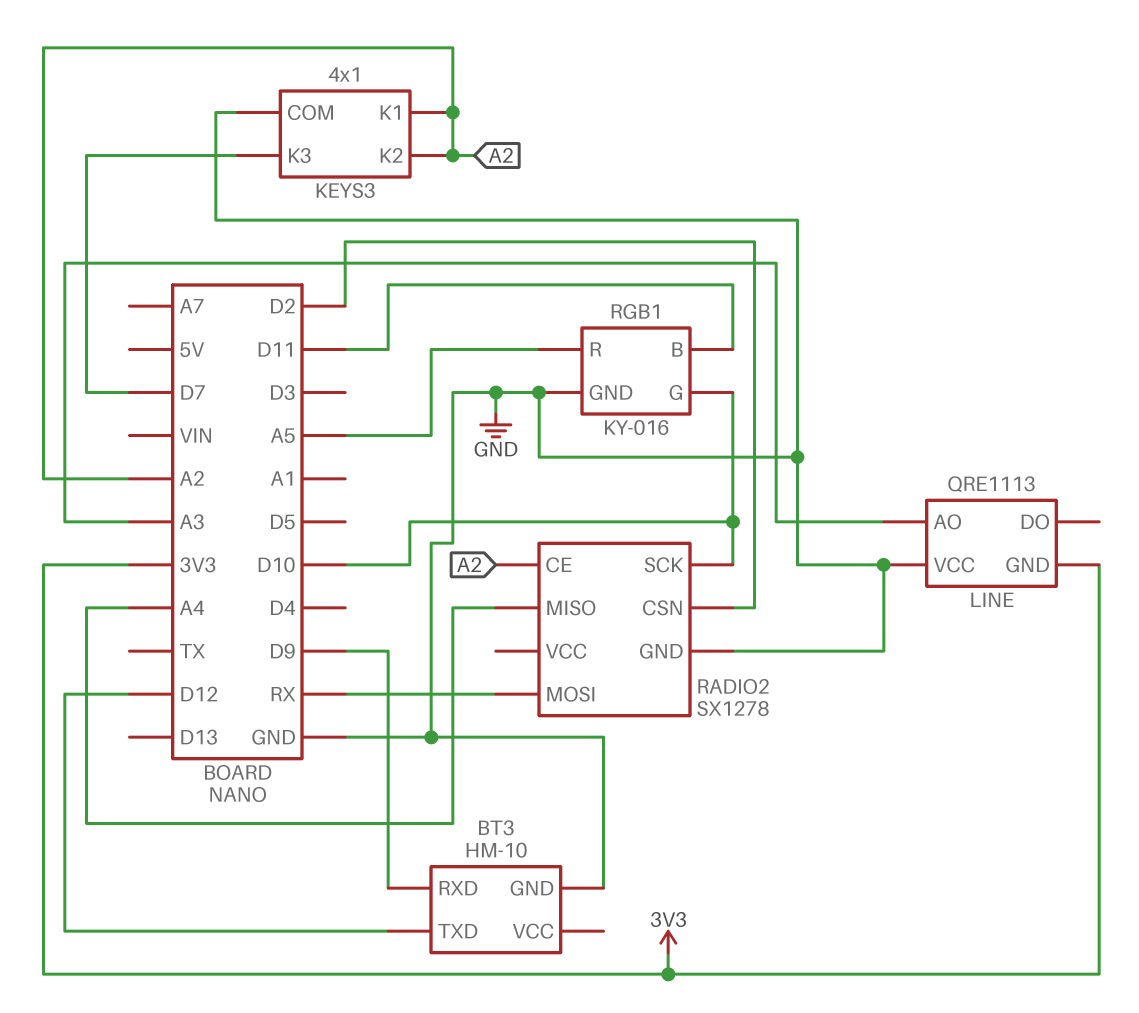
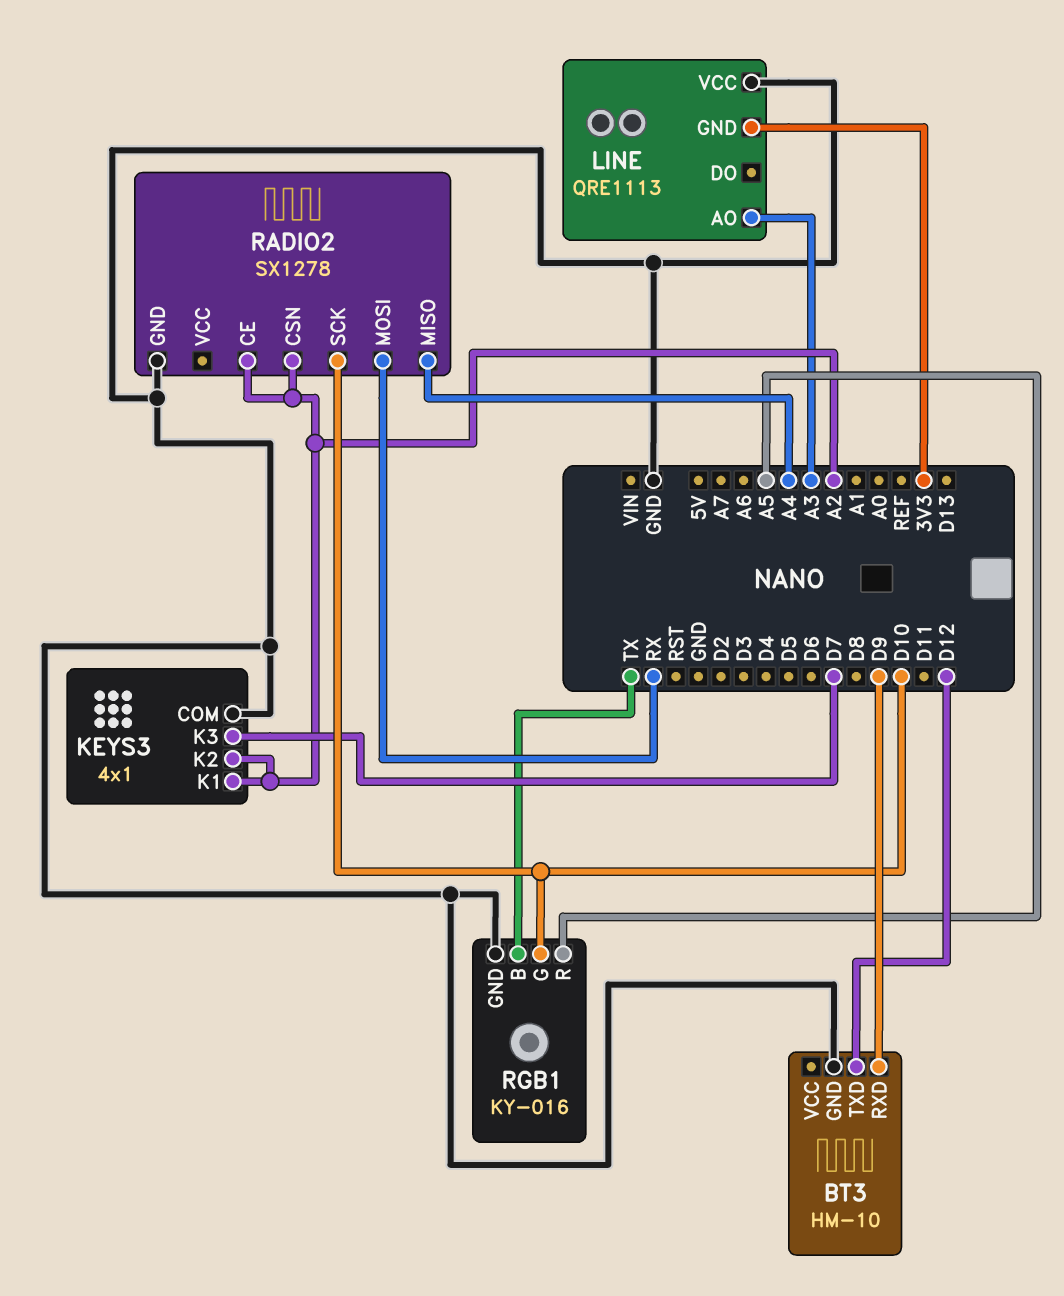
RADIO2 pin CSN: D2 -> A2
RGB1 pin B: D11 -> TX

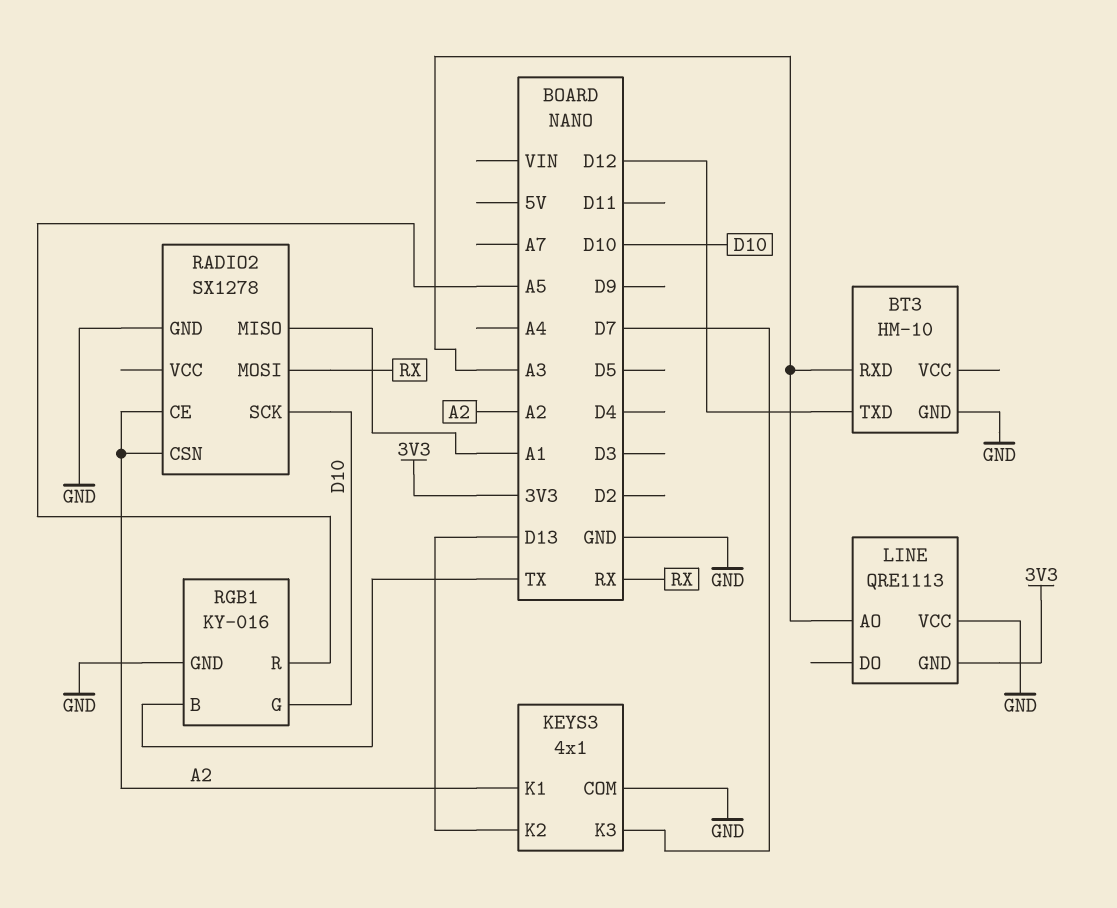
BT3 pin RXD: D9 -> A3
KEYS3 pin K2: A2 -> D13
RADIO2 pin MISO: A4 -> A1

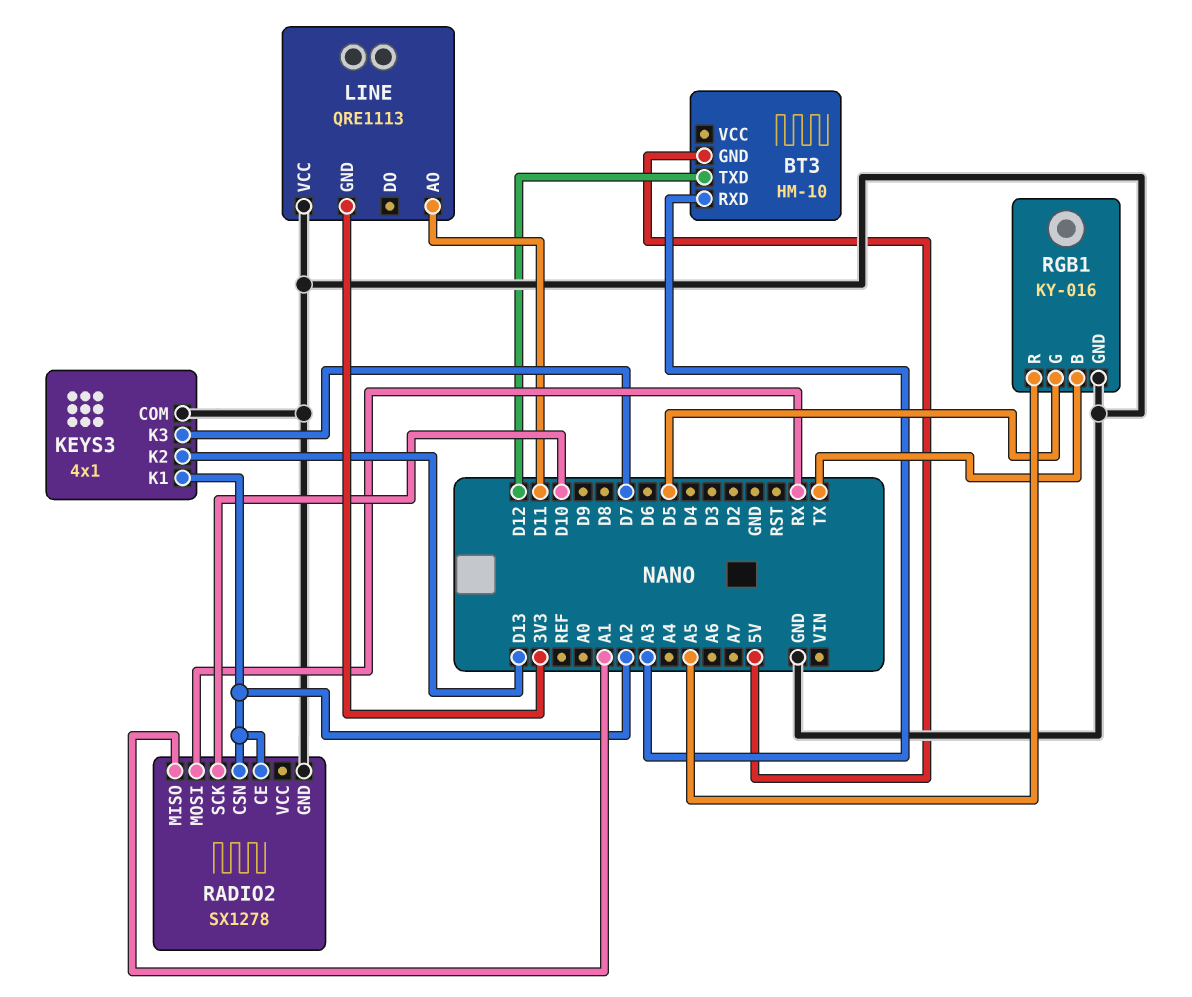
BT3 pin GND: GND -> 5V
LINE pin AO: A3 -> D11
RGB1 pin G: D10 -> D5

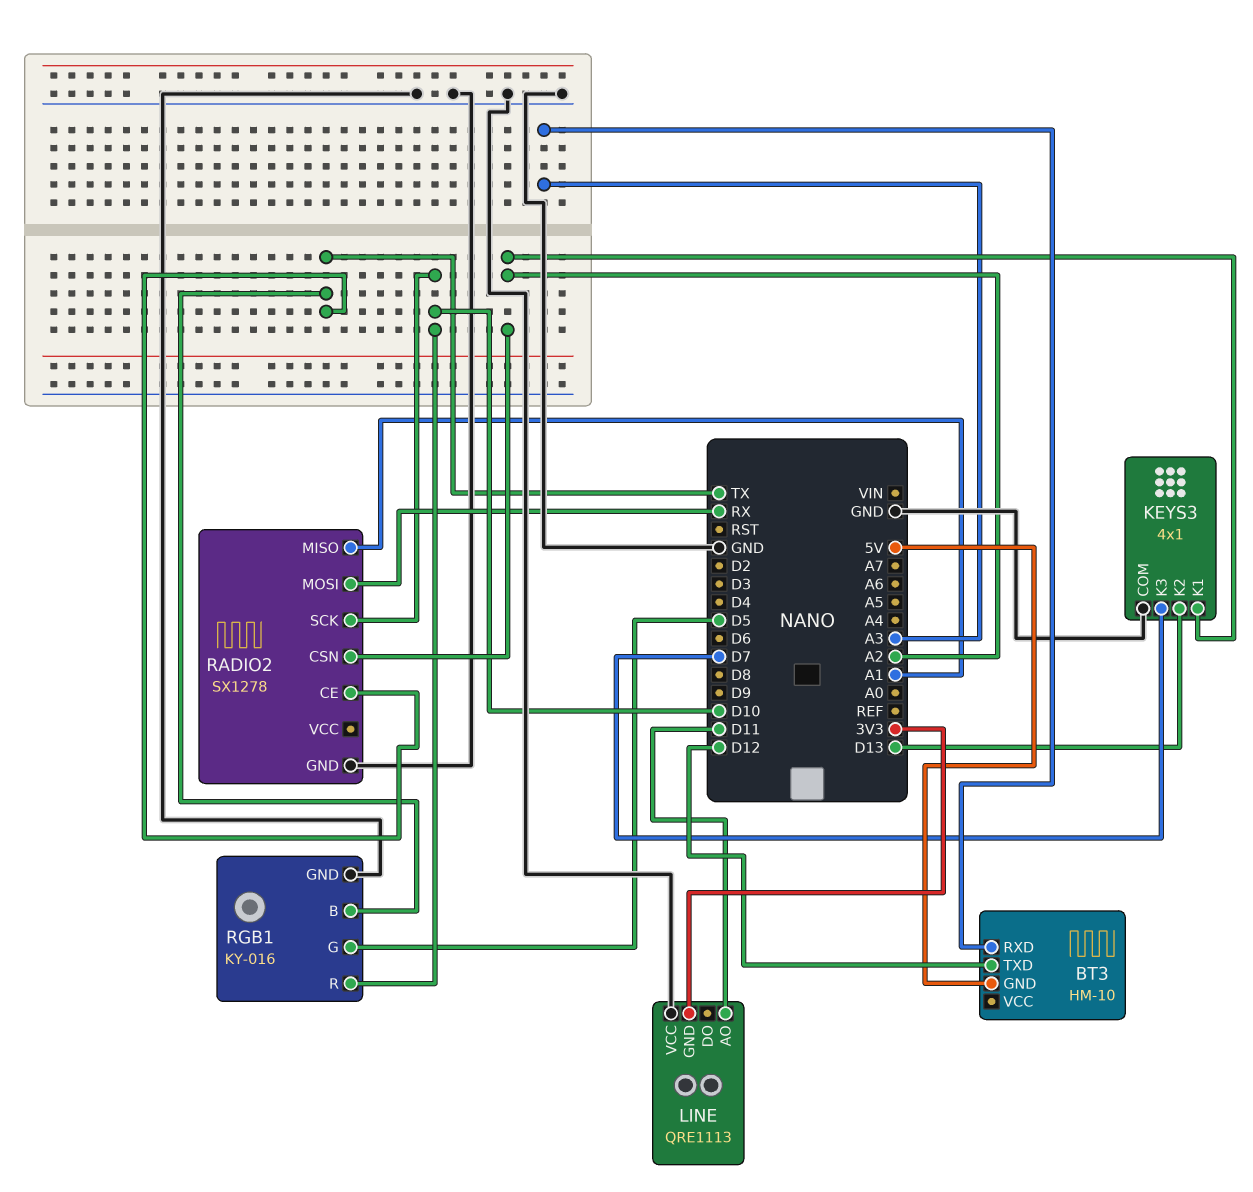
RADIO2 pin CE: A2 -> TX
RGB1 pin R: A5 -> D10

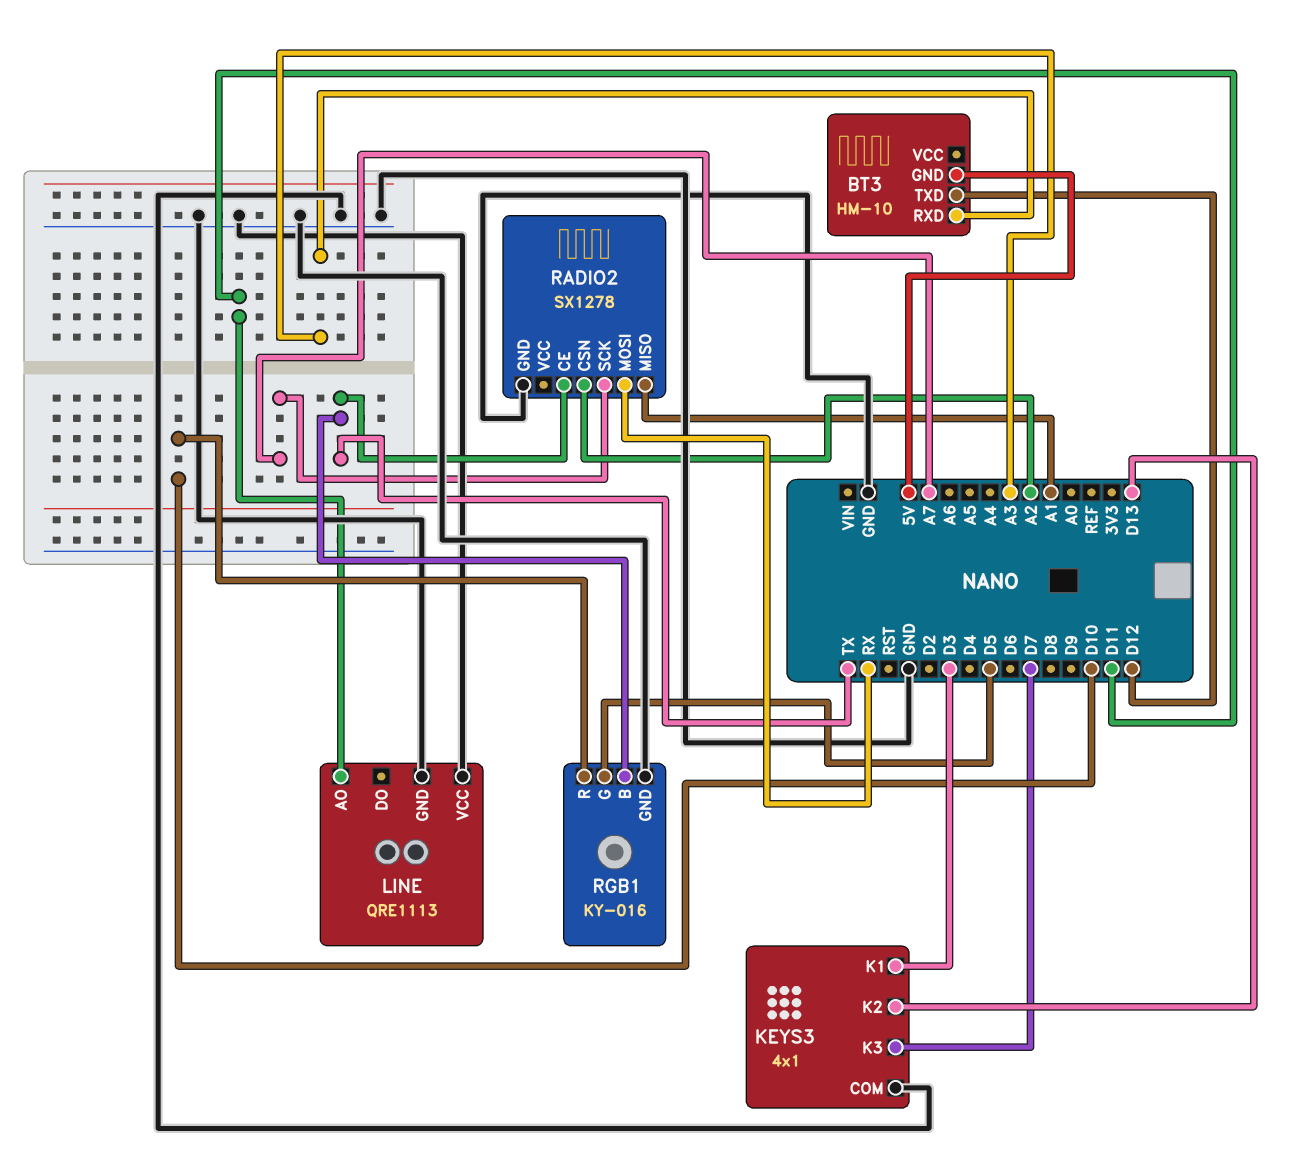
KEYS3 pin K1: A2 -> D3
LINE pin GND: 3V3 -> GND
RADIO2 pin SCK: D10 -> A7

